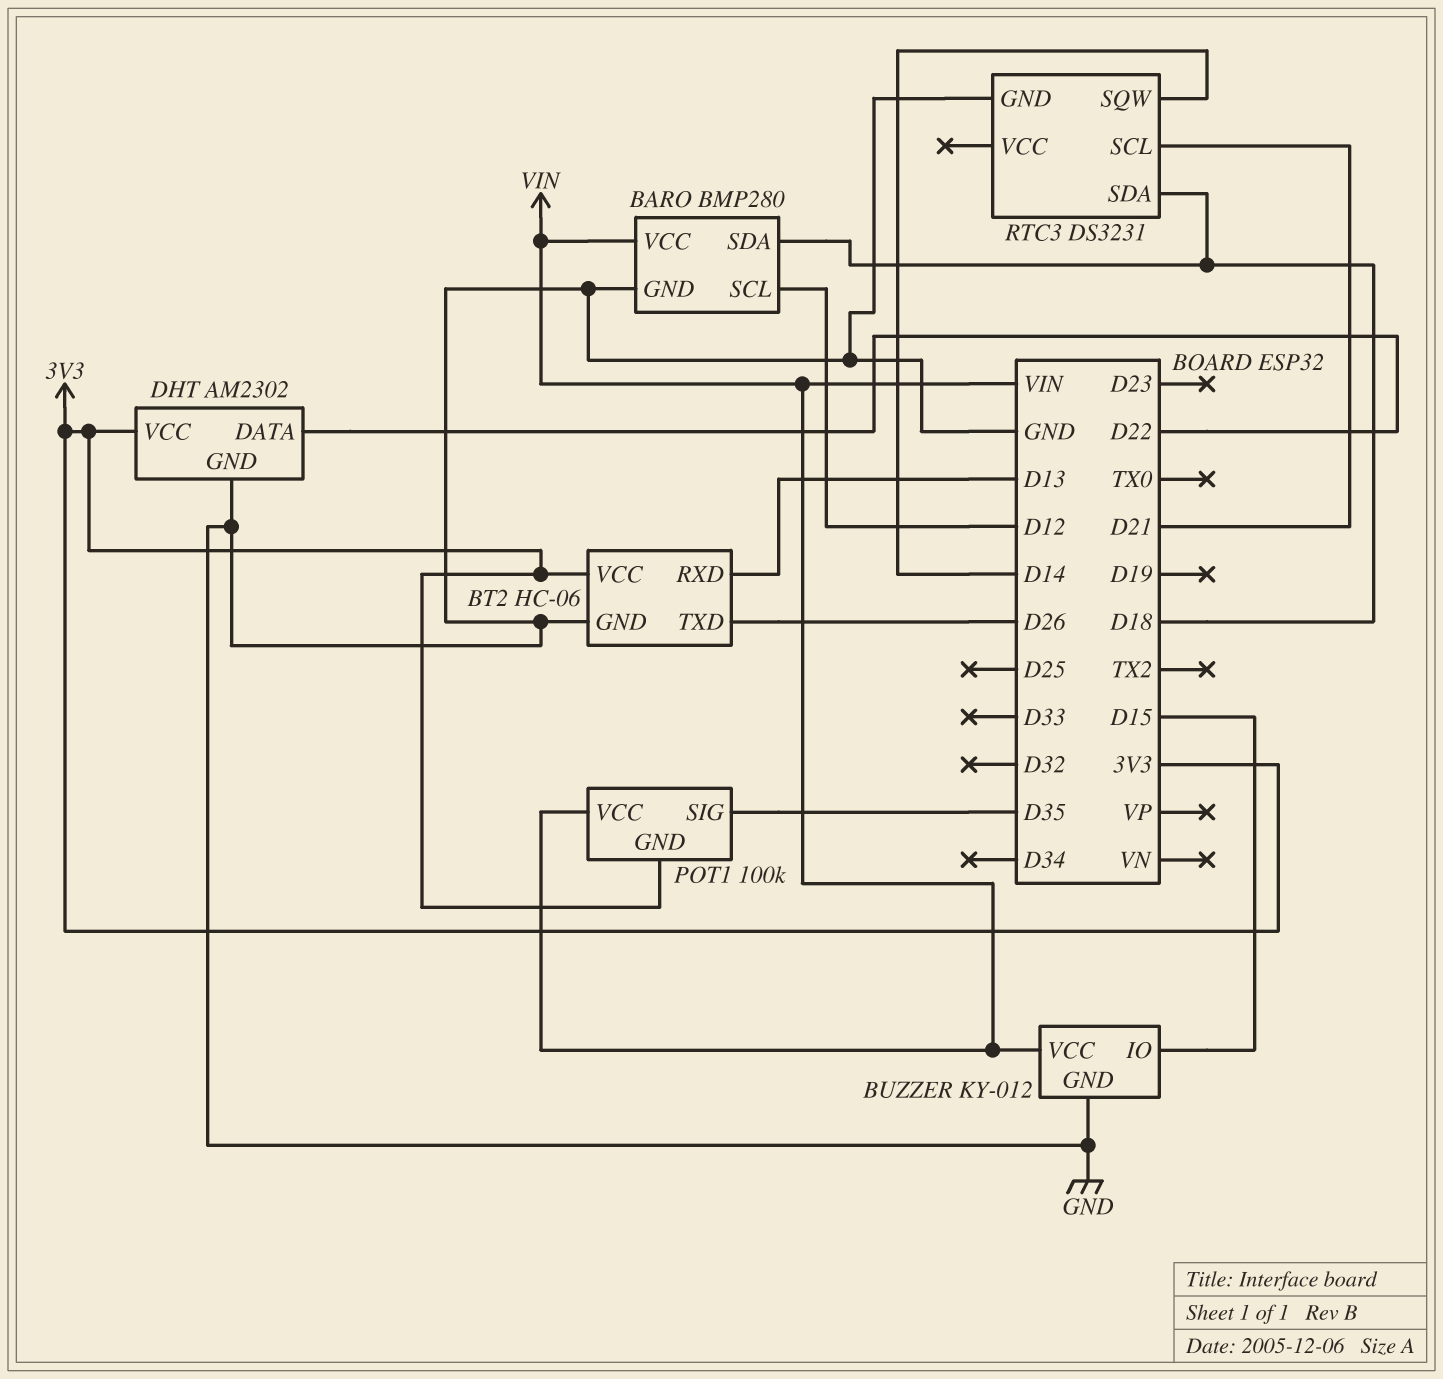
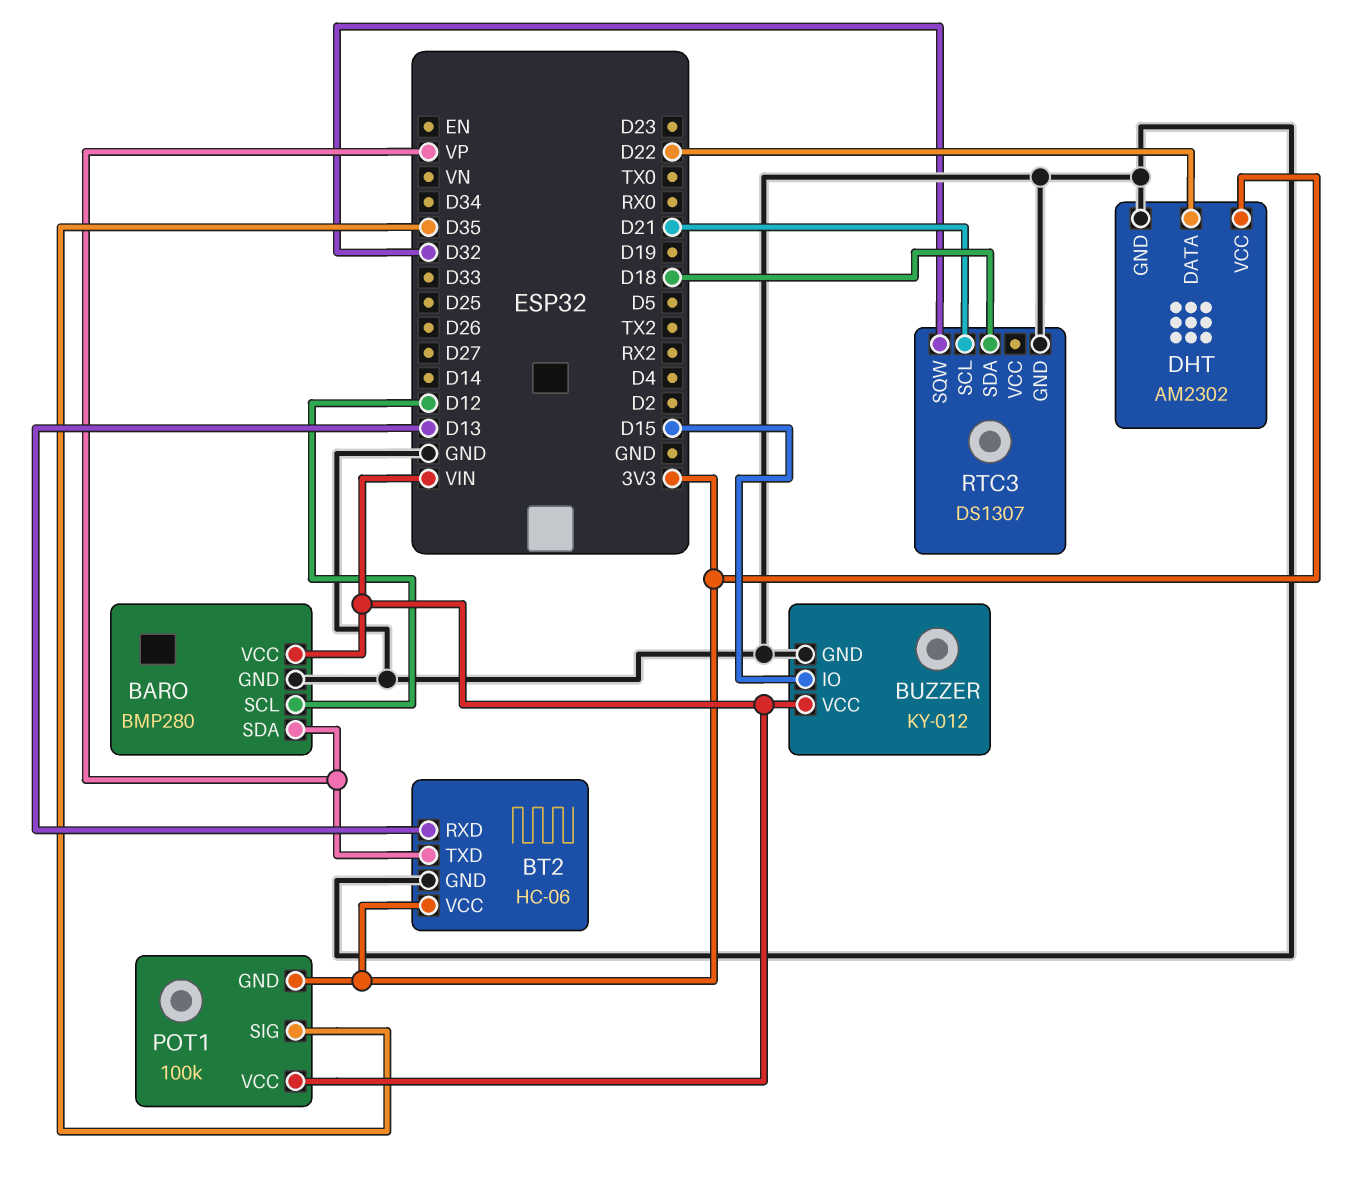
BARO pin SDA: D18 -> VP
BT2 pin TXD: D26 -> VP
RTC3: DS3231 -> DS1307
RTC3 pin SQW: D14 -> D32

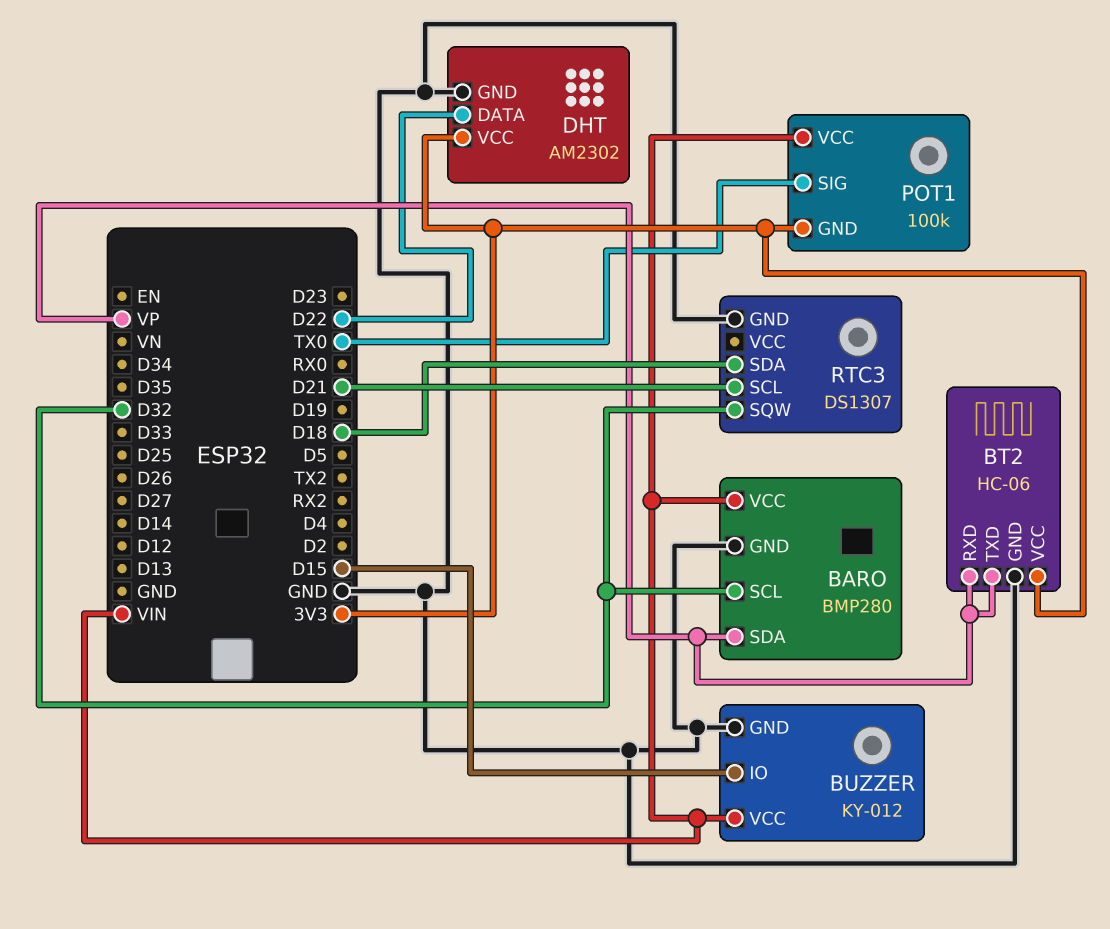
BARO pin SCL: D12 -> D32
BT2 pin RXD: D13 -> VP
POT1 pin SIG: D35 -> TX0

